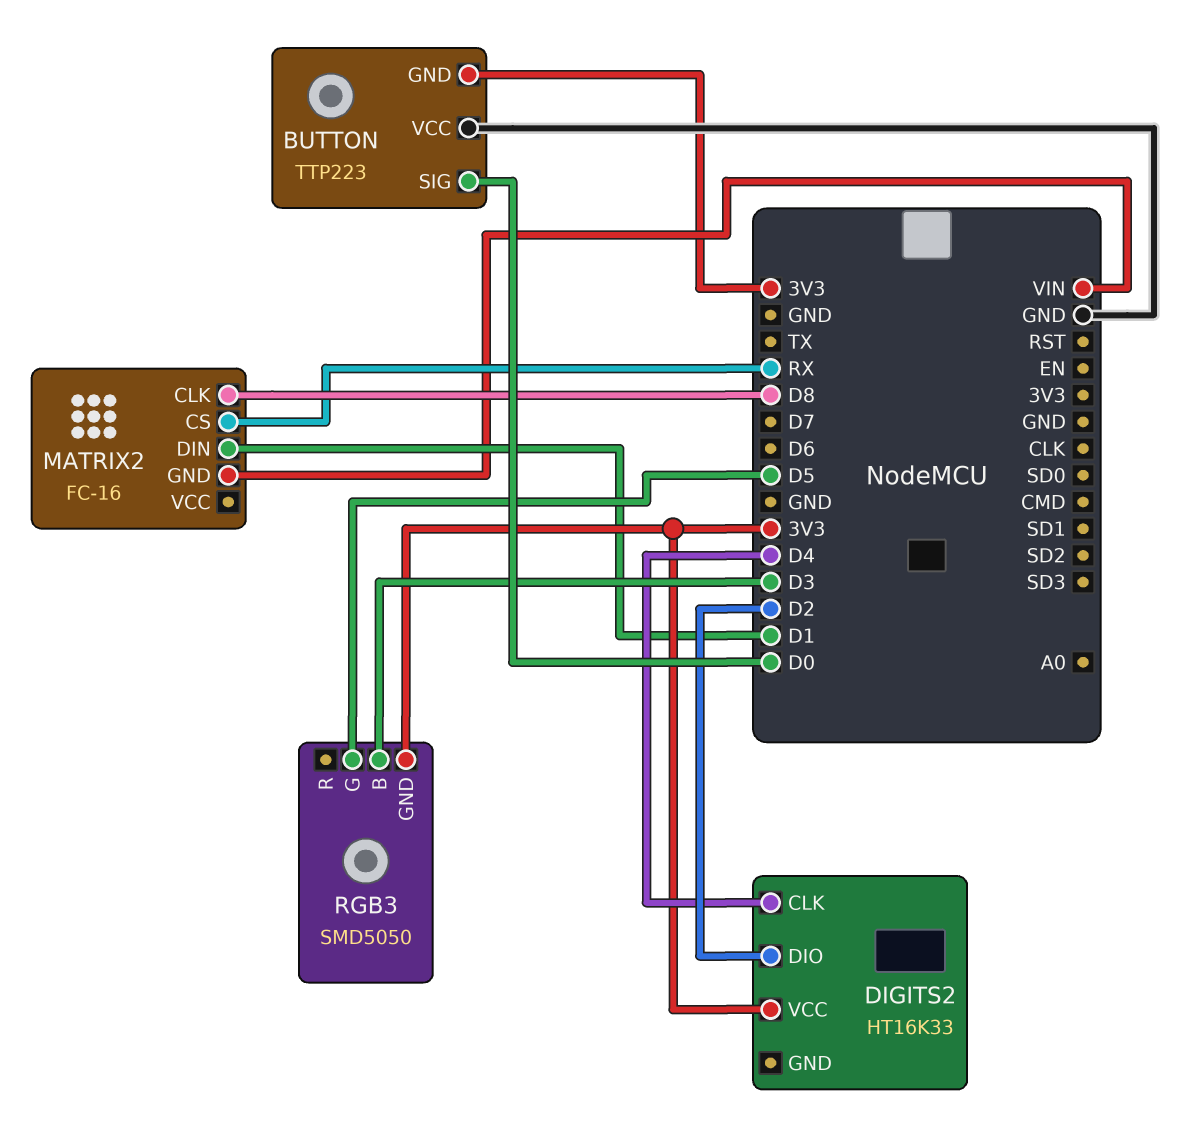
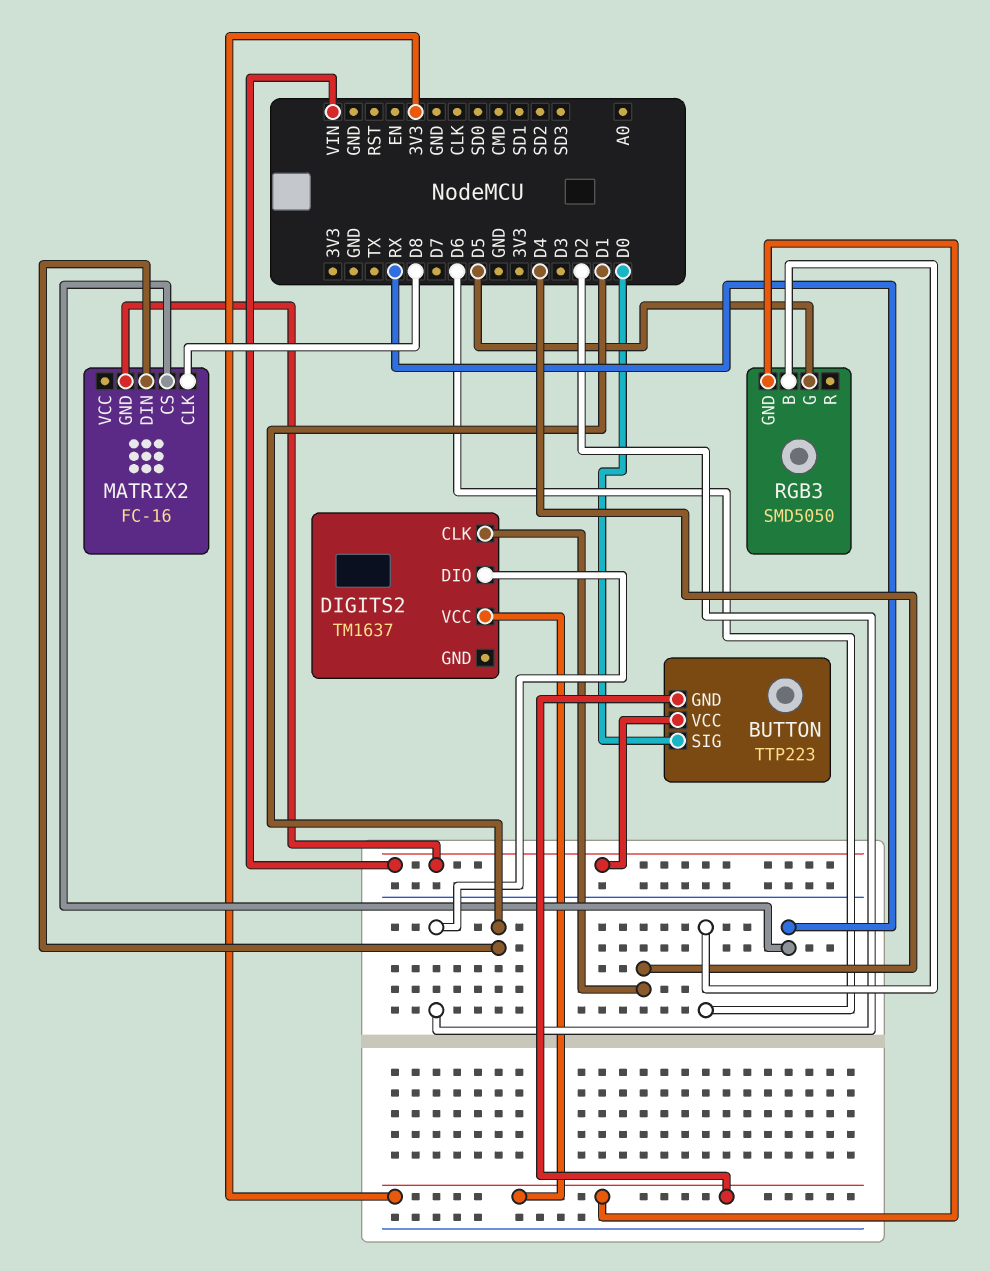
BUTTON pin VCC: GND -> VIN
DIGITS2: HT16K33 -> TM1637
RGB3 pin B: D3 -> D6

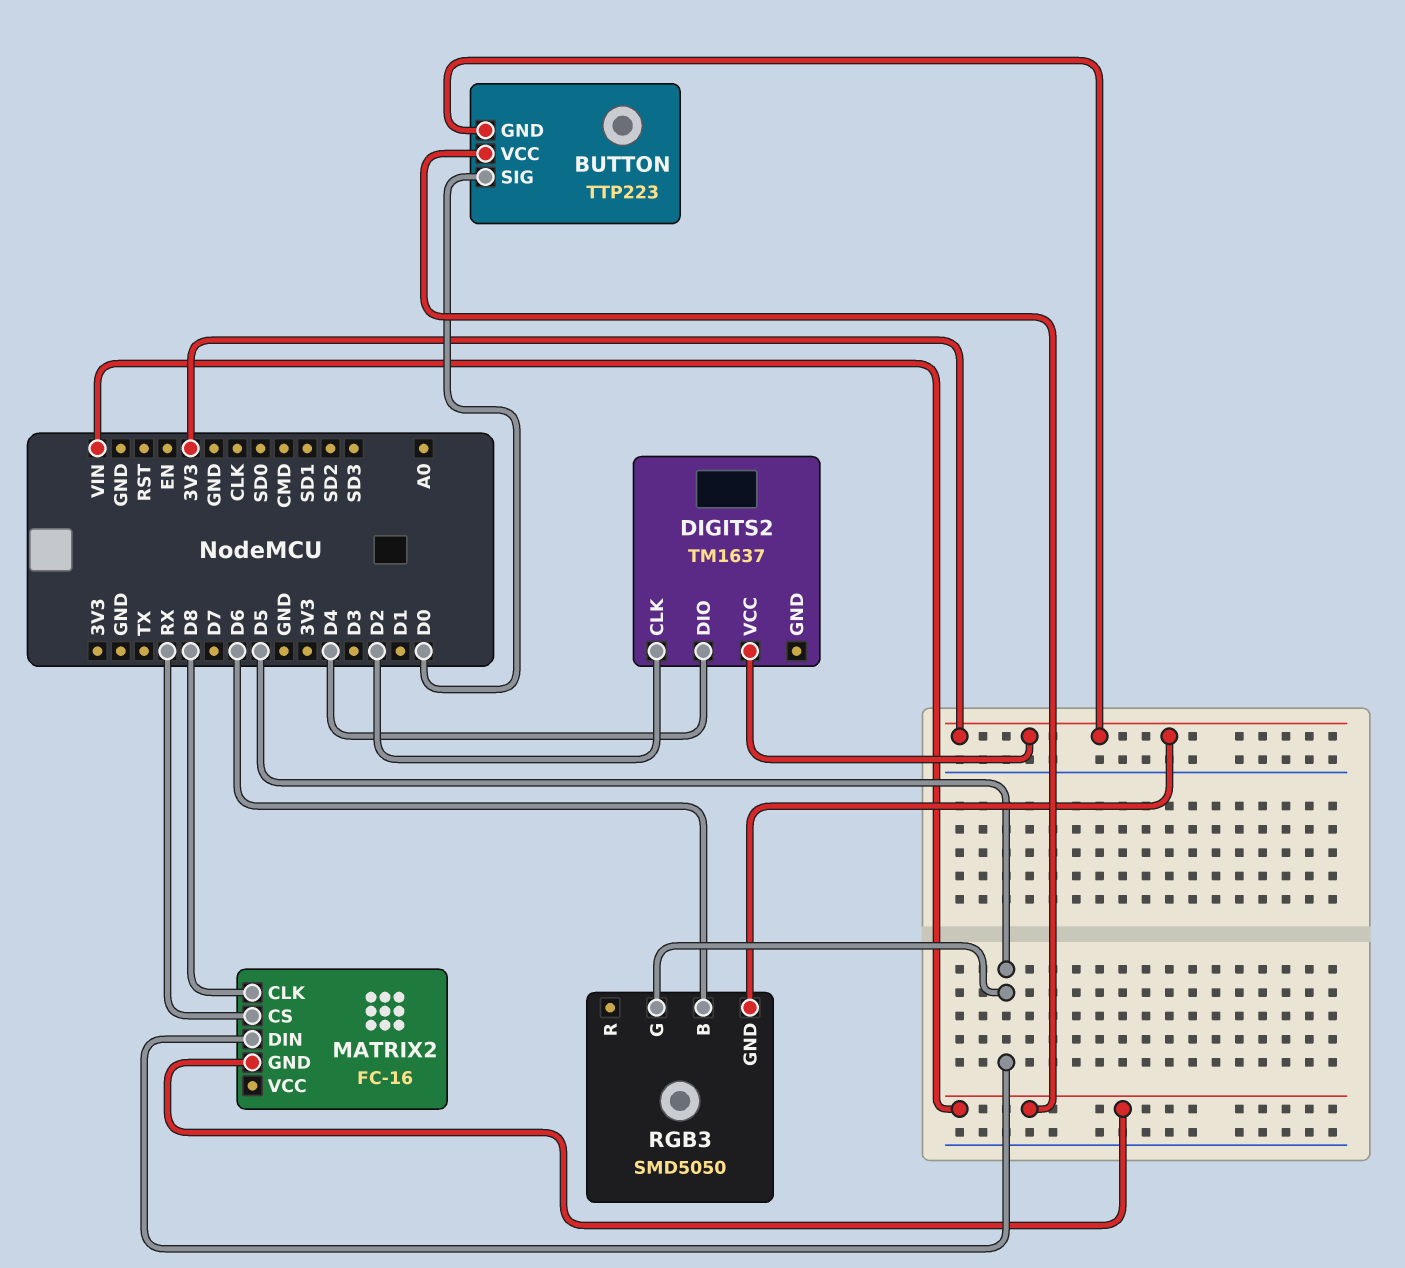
DIGITS2 pin CLK: D4 -> D2
DIGITS2 pin DIO: D2 -> D4
MATRIX2 pin DIN: D1 -> D5

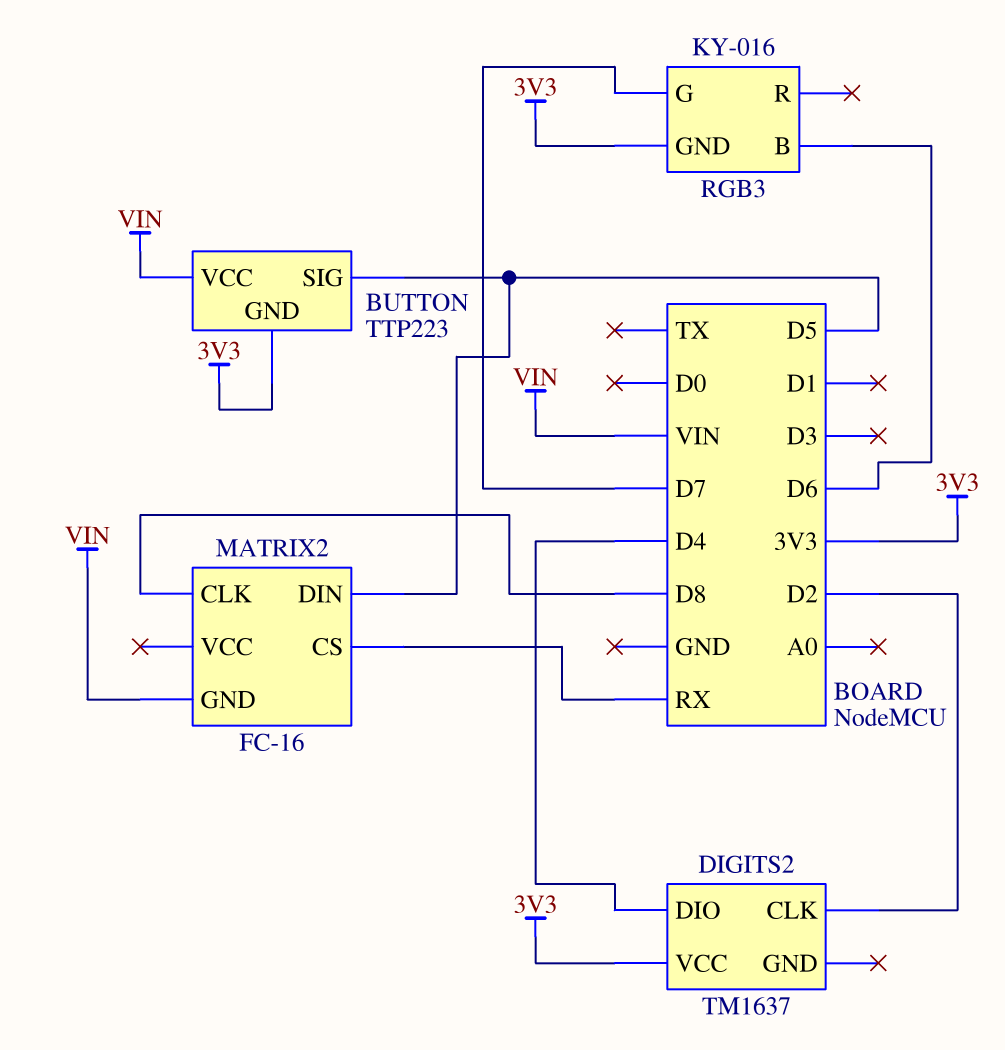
BUTTON pin SIG: D0 -> D5
RGB3: SMD5050 -> KY-016
RGB3 pin G: D5 -> D7

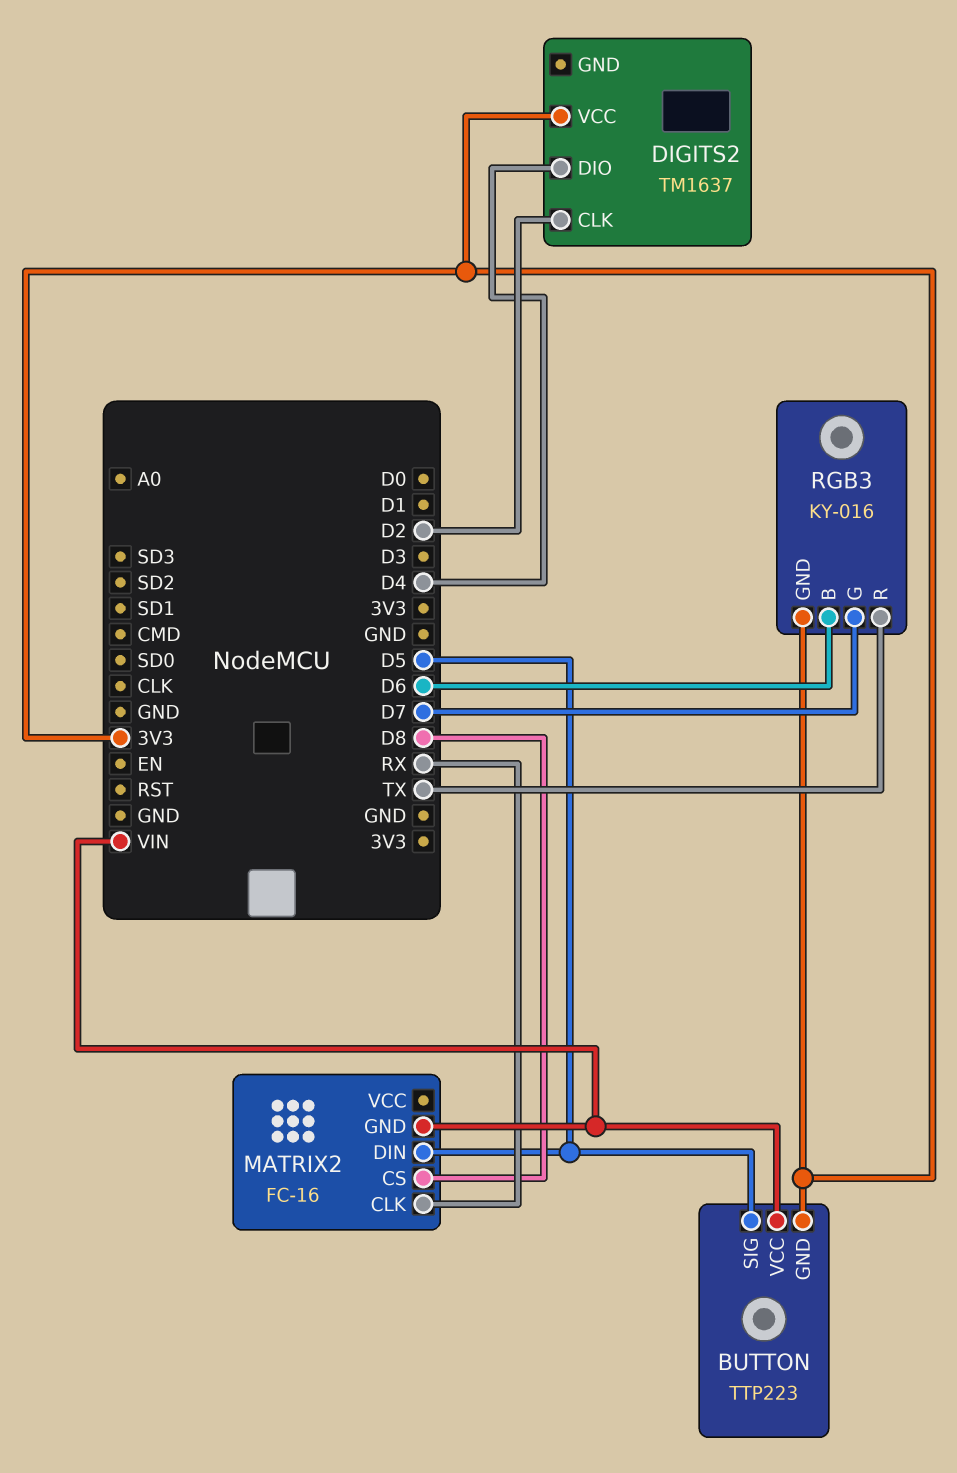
MATRIX2 pin CLK: D8 -> RX
MATRIX2 pin CS: RX -> D8
RGB3 pin R: none -> TX

